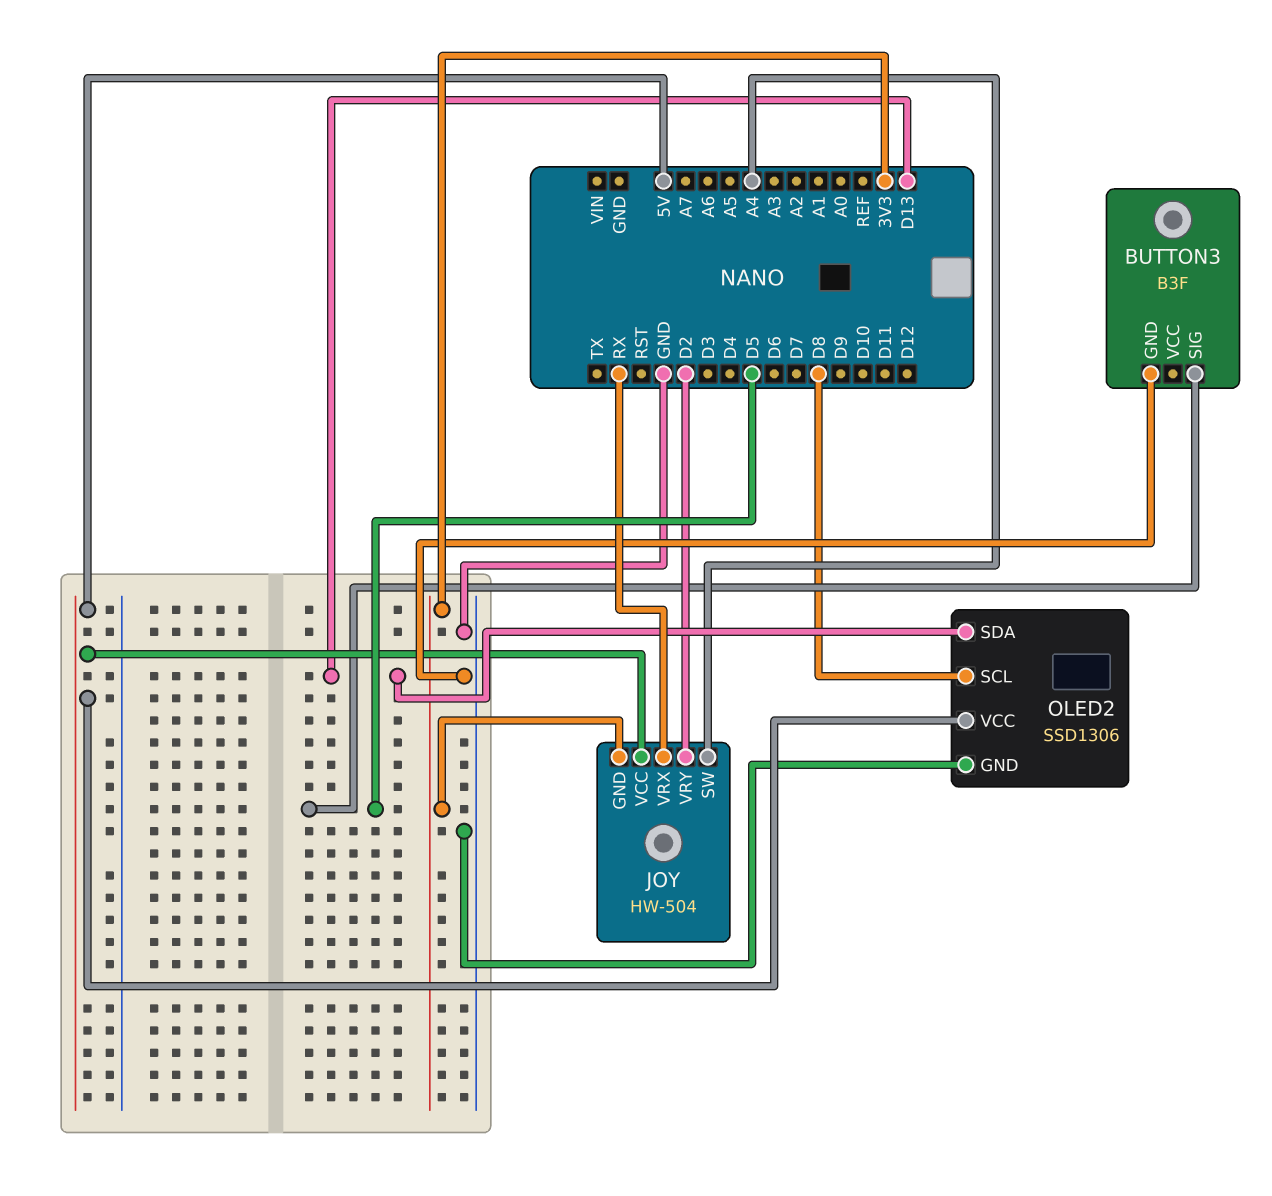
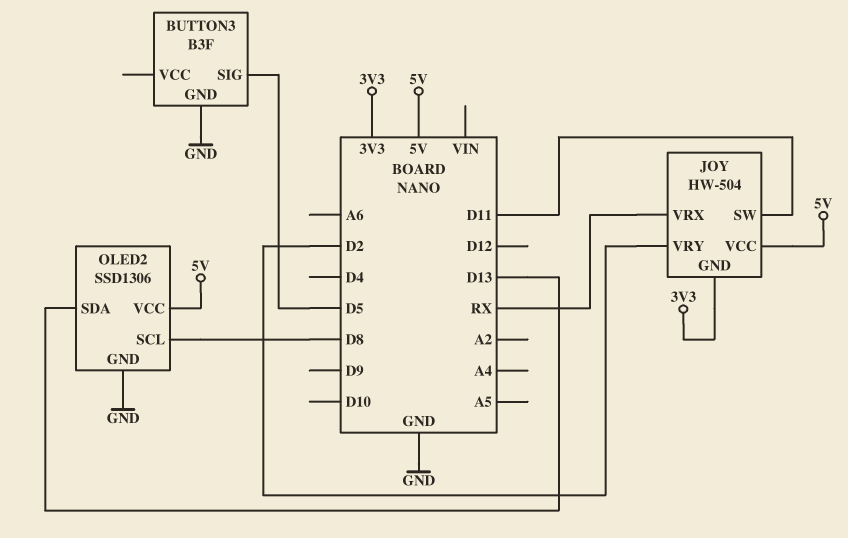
JOY pin SW: A4 -> D11

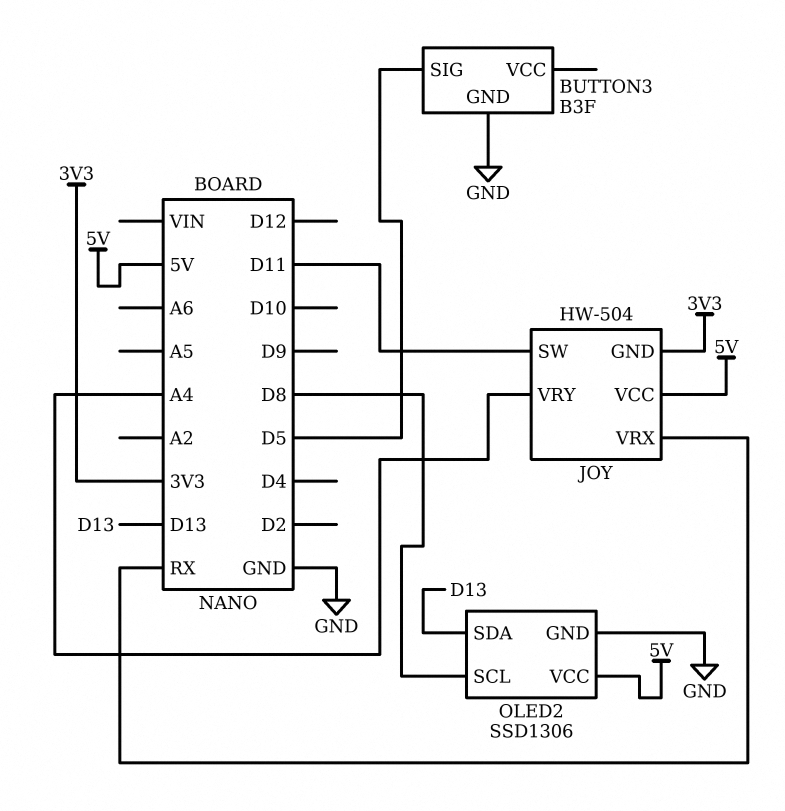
JOY pin VRY: D2 -> A4

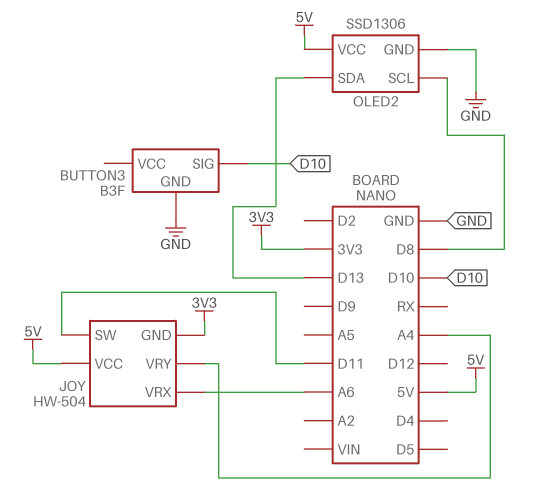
BUTTON3 pin SIG: D5 -> D10
JOY pin VRX: RX -> A6

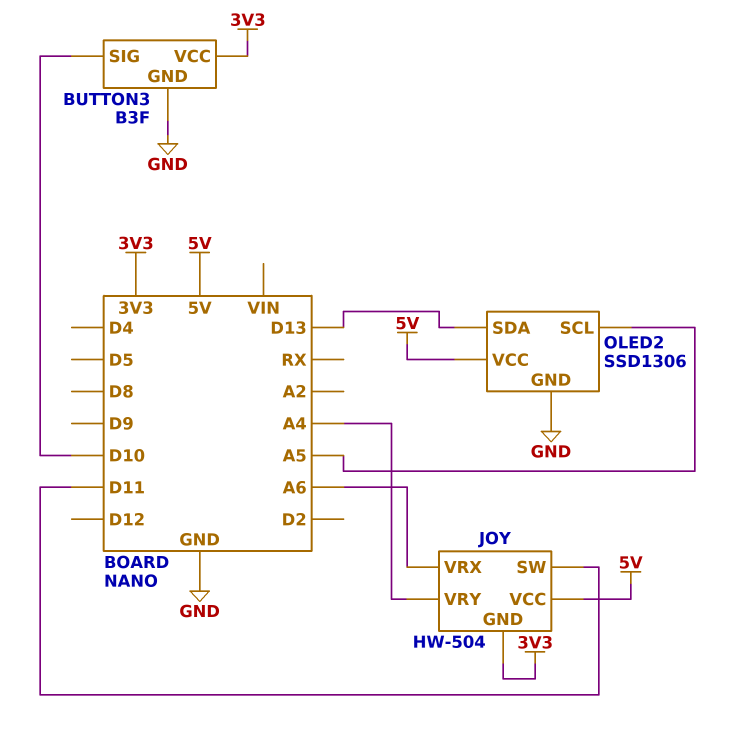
BUTTON3 pin VCC: none -> 3V3
OLED2 pin SCL: D8 -> A5

